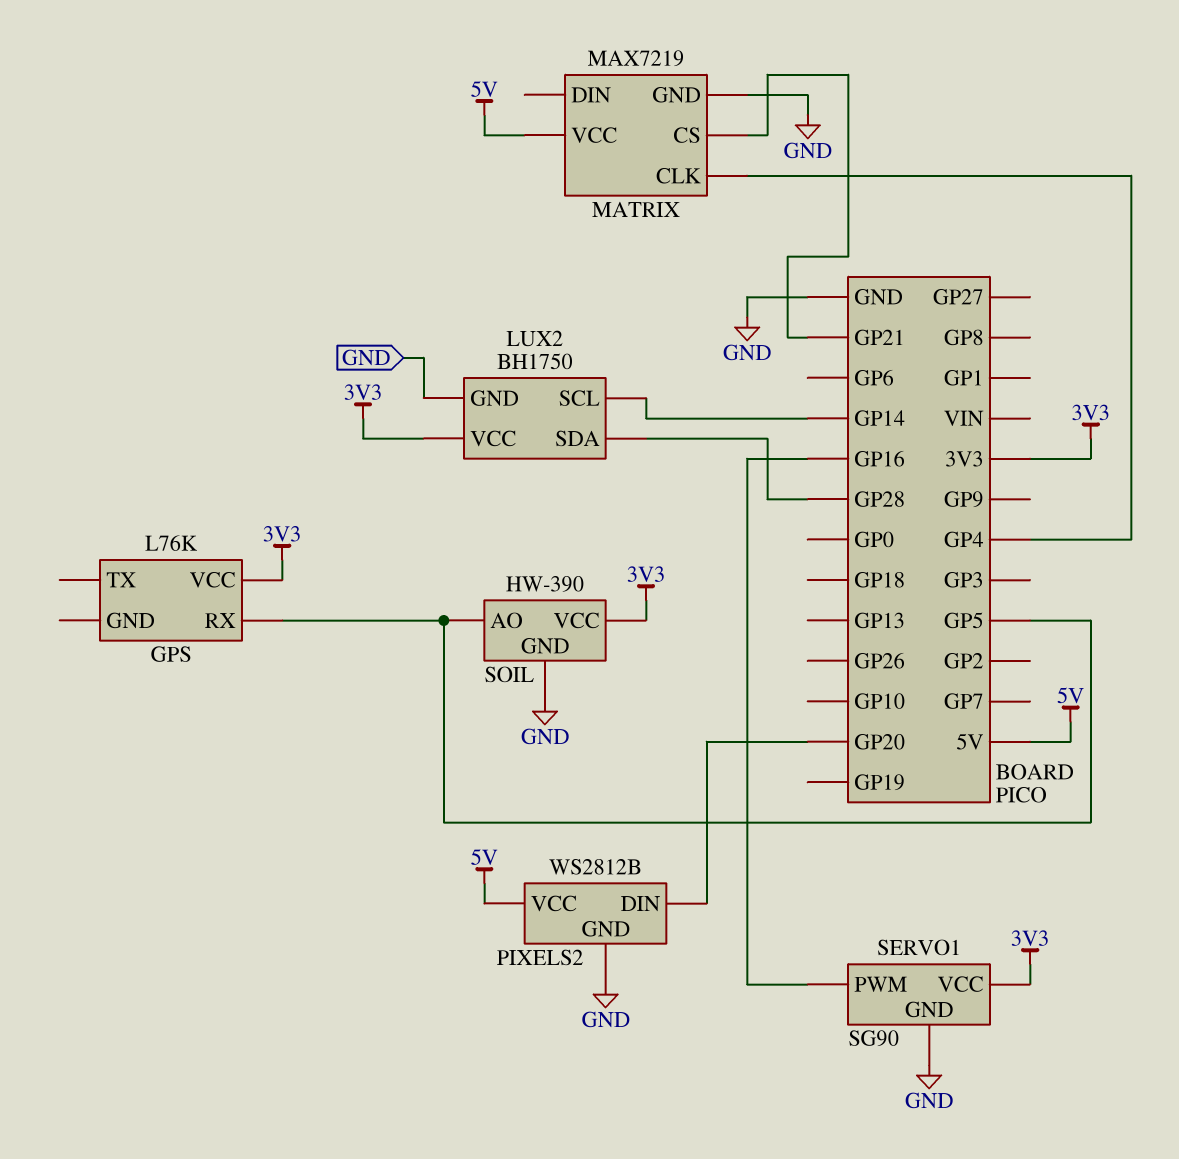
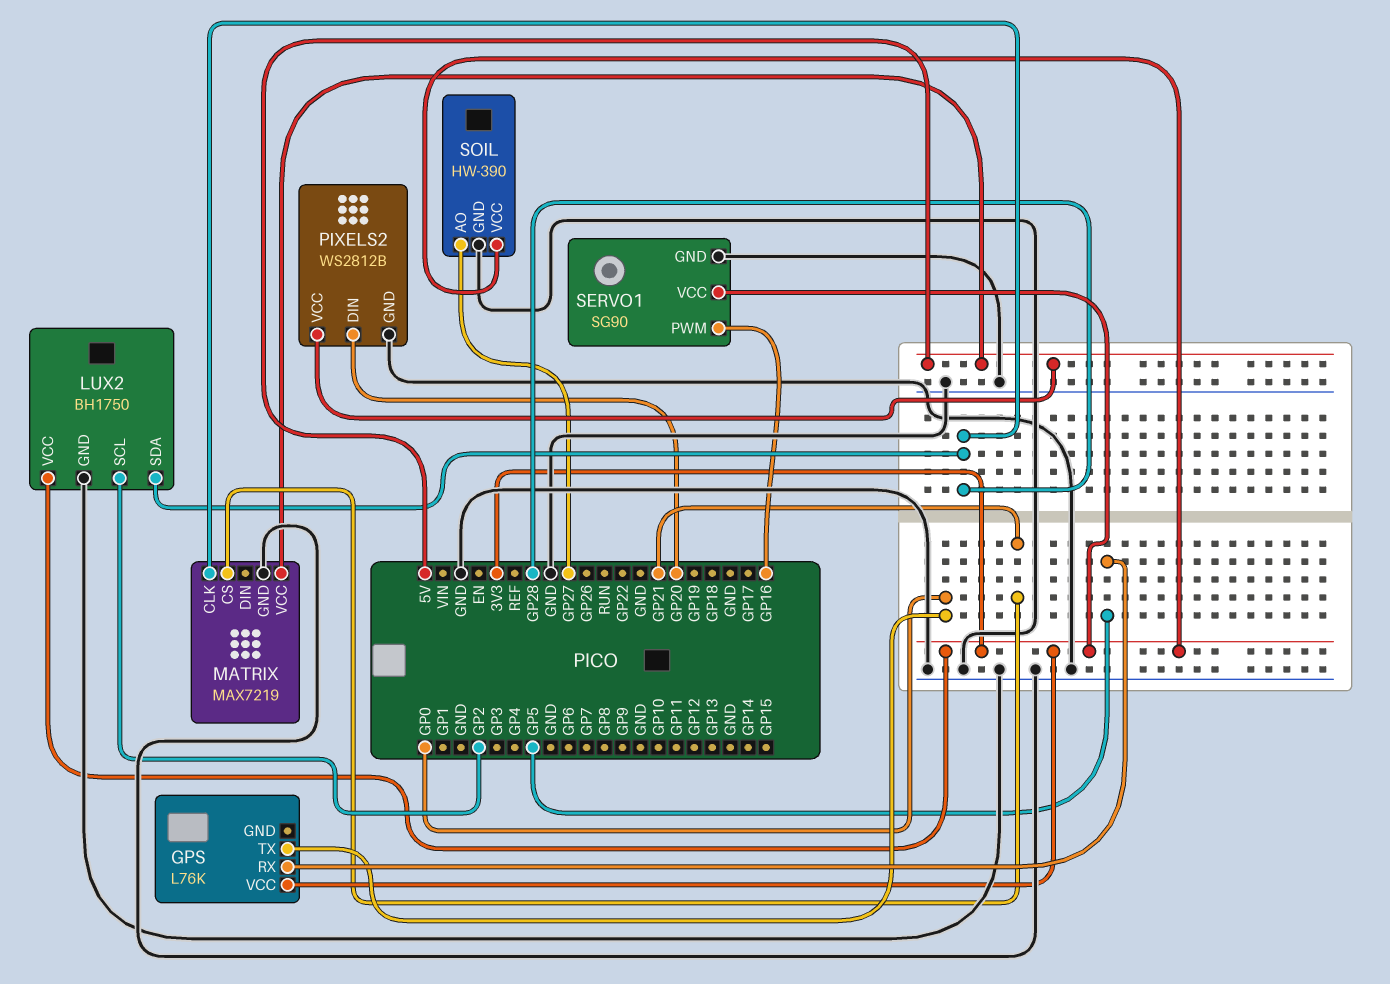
GPS pin TX: none -> GP0
LUX2 pin SCL: GP14 -> GP2
MATRIX pin CLK: GP4 -> GP28
SOIL pin AO: GP5 -> GP27

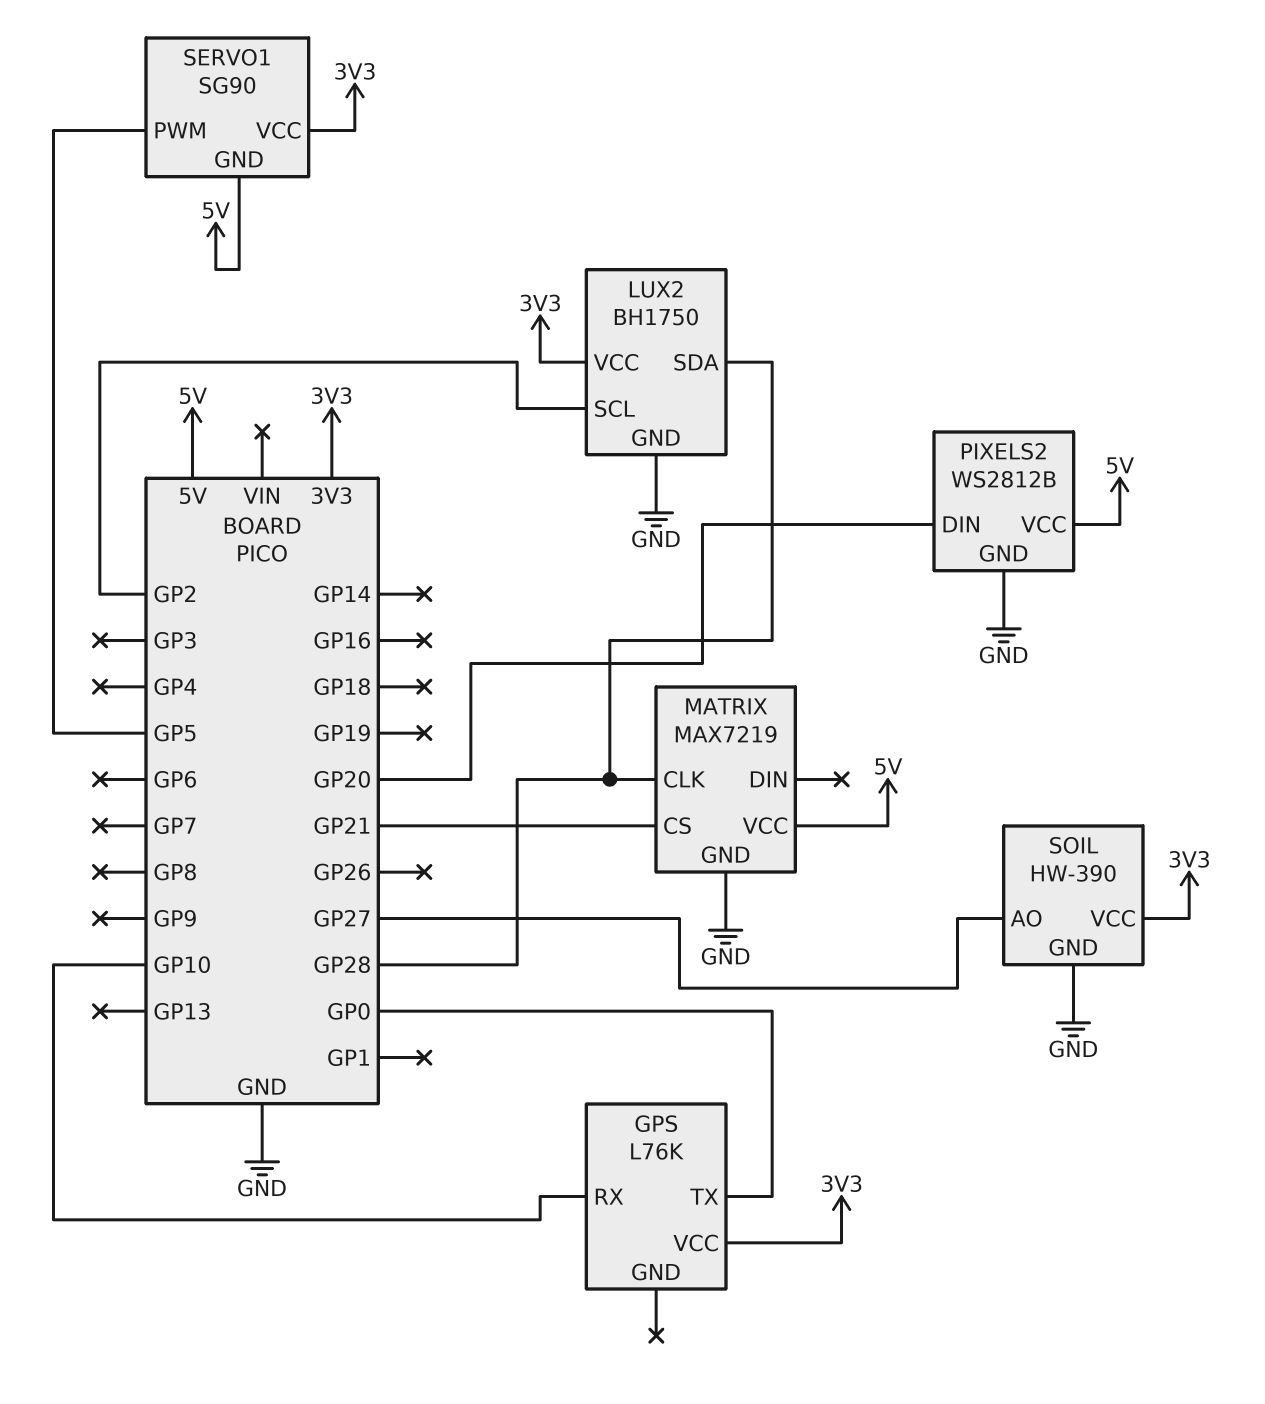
GPS pin RX: GP5 -> GP10
SERVO1 pin GND: GND -> 5V
SERVO1 pin PWM: GP16 -> GP5

